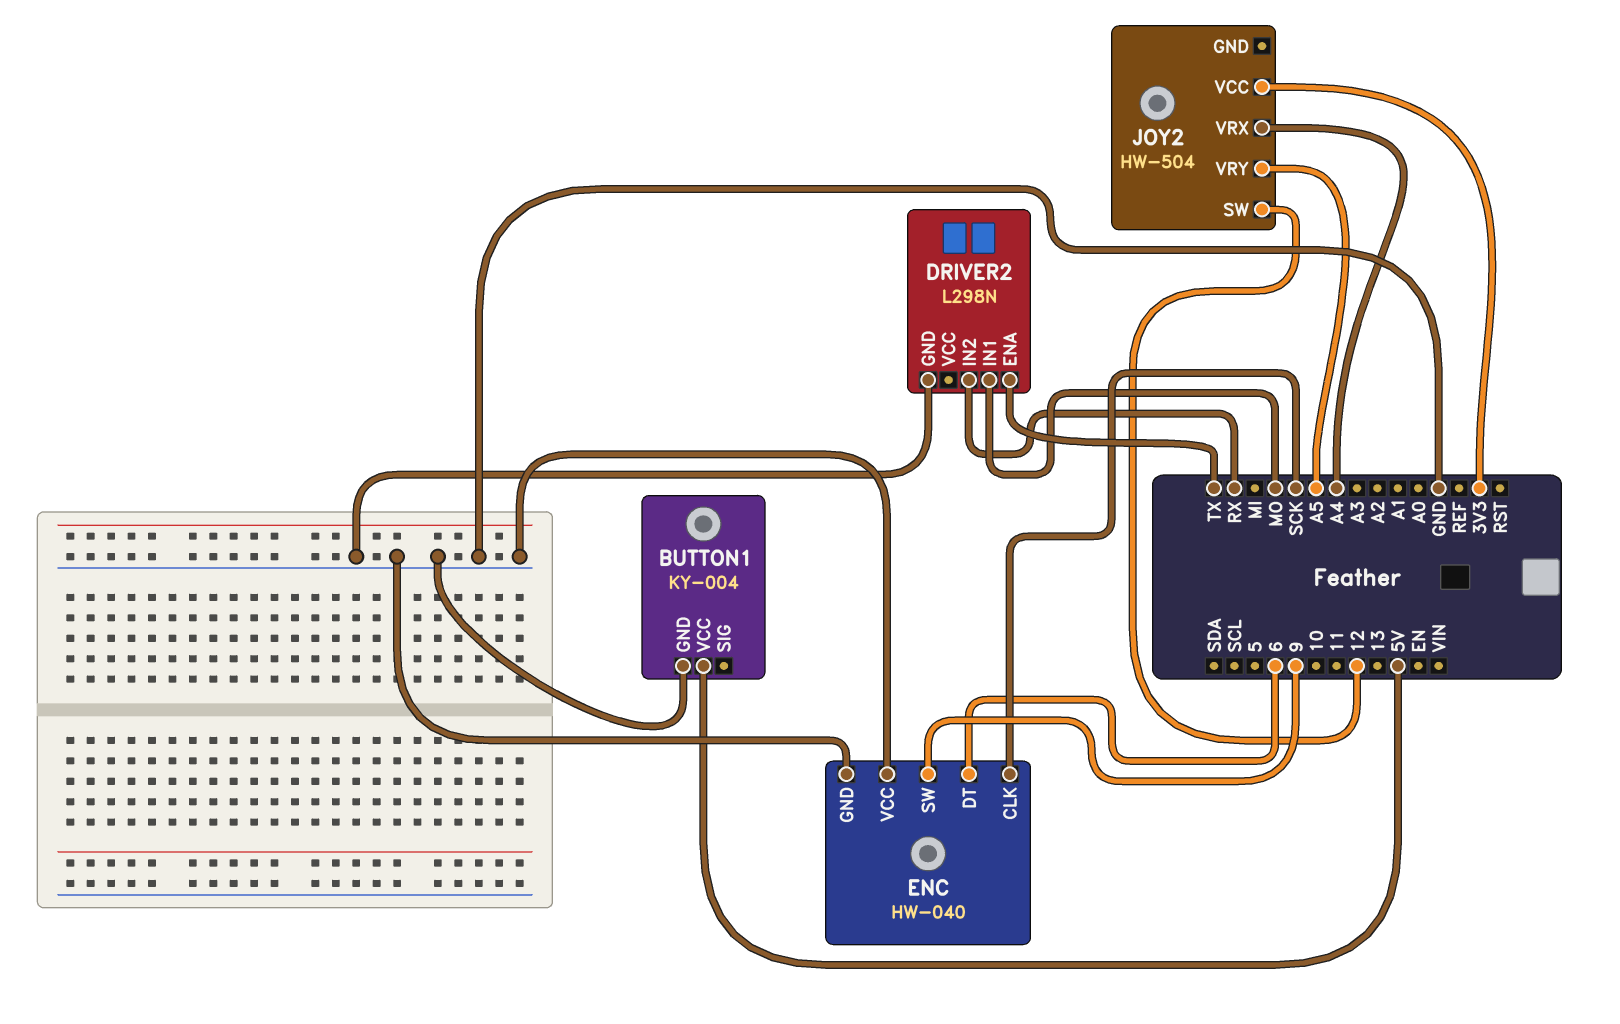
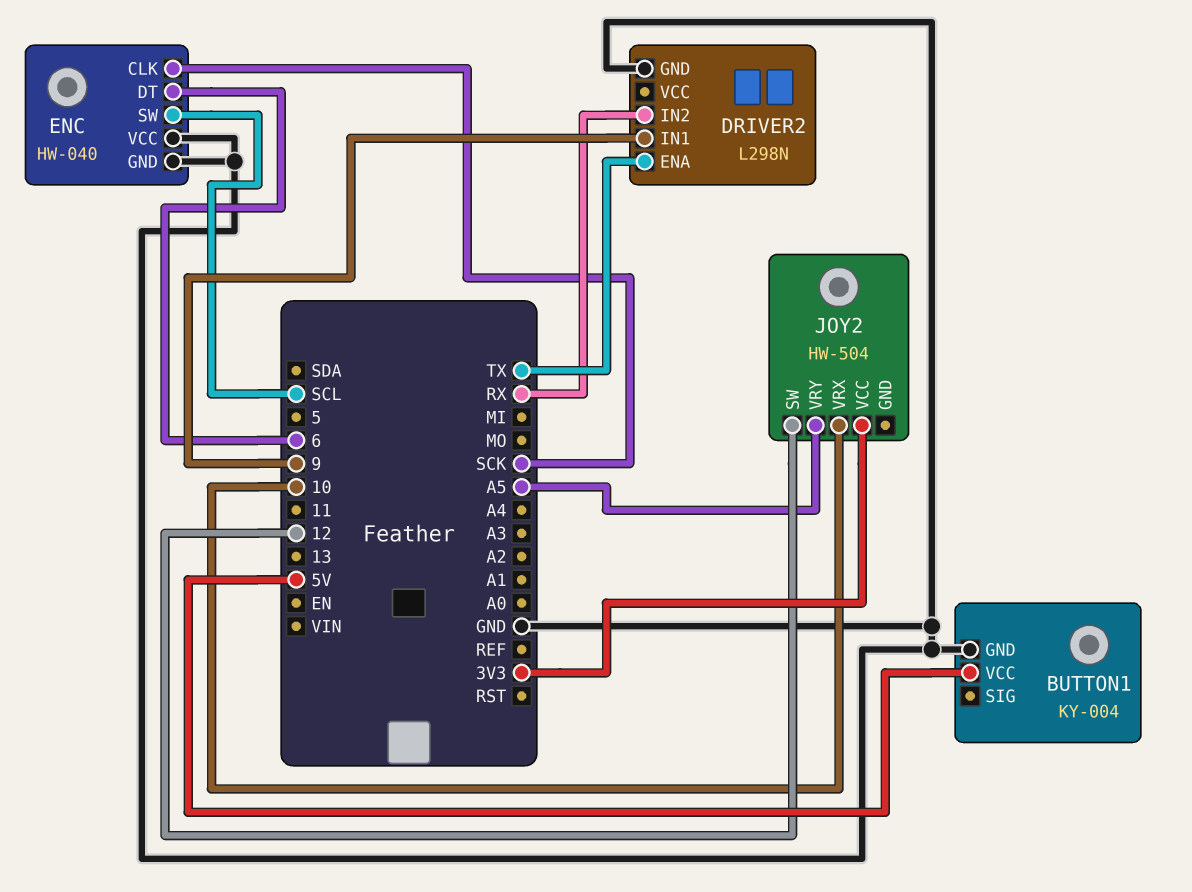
DRIVER2 pin IN1: MO -> 9
ENC pin SW: 9 -> SCL
JOY2 pin VRX: A4 -> 10

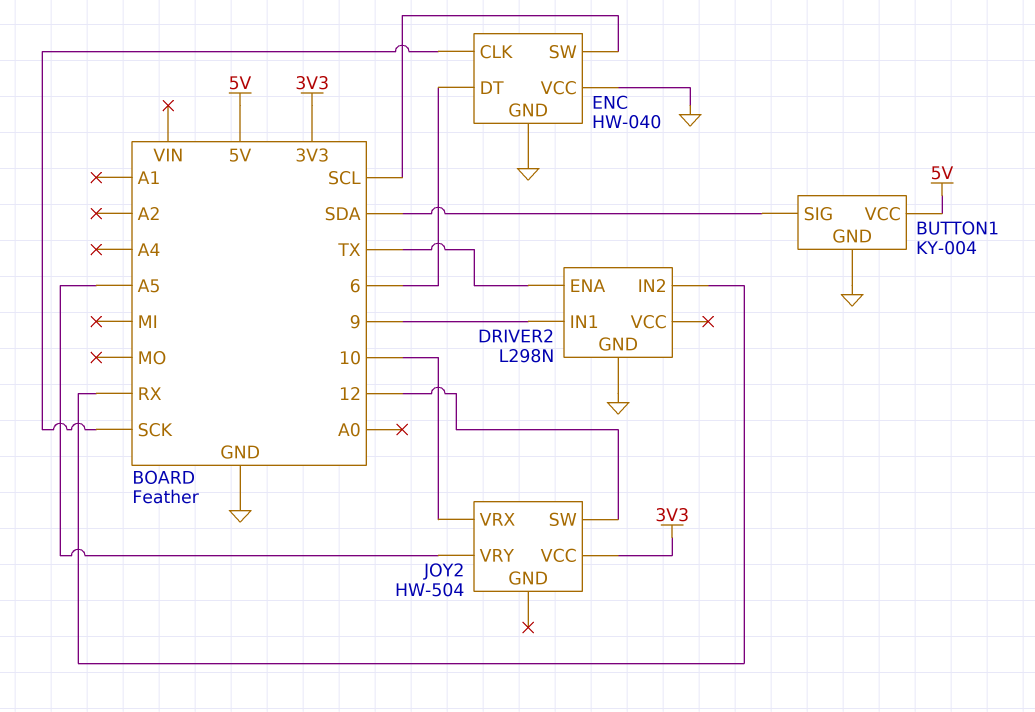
BUTTON1 pin SIG: none -> SDA

